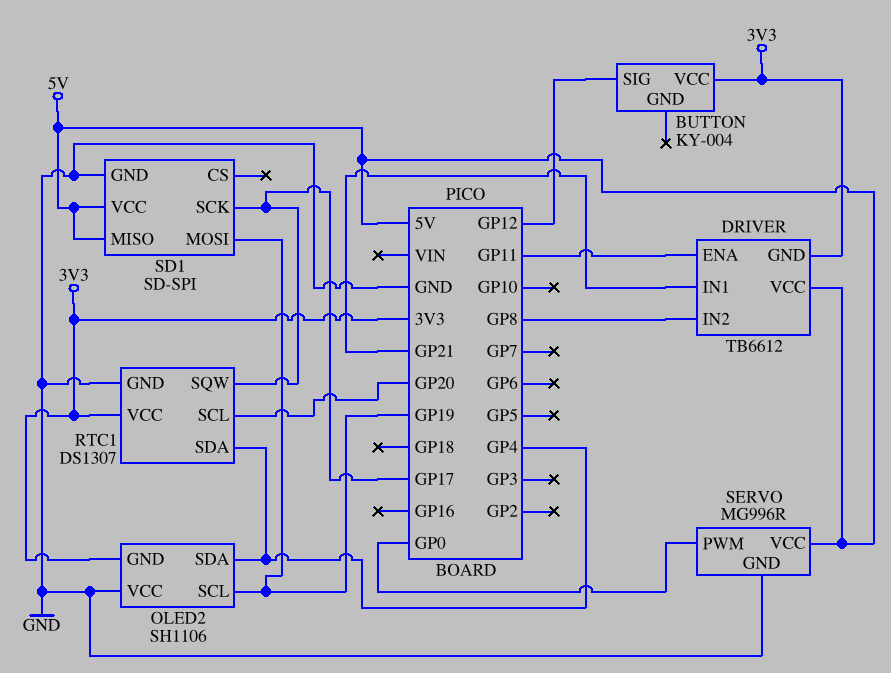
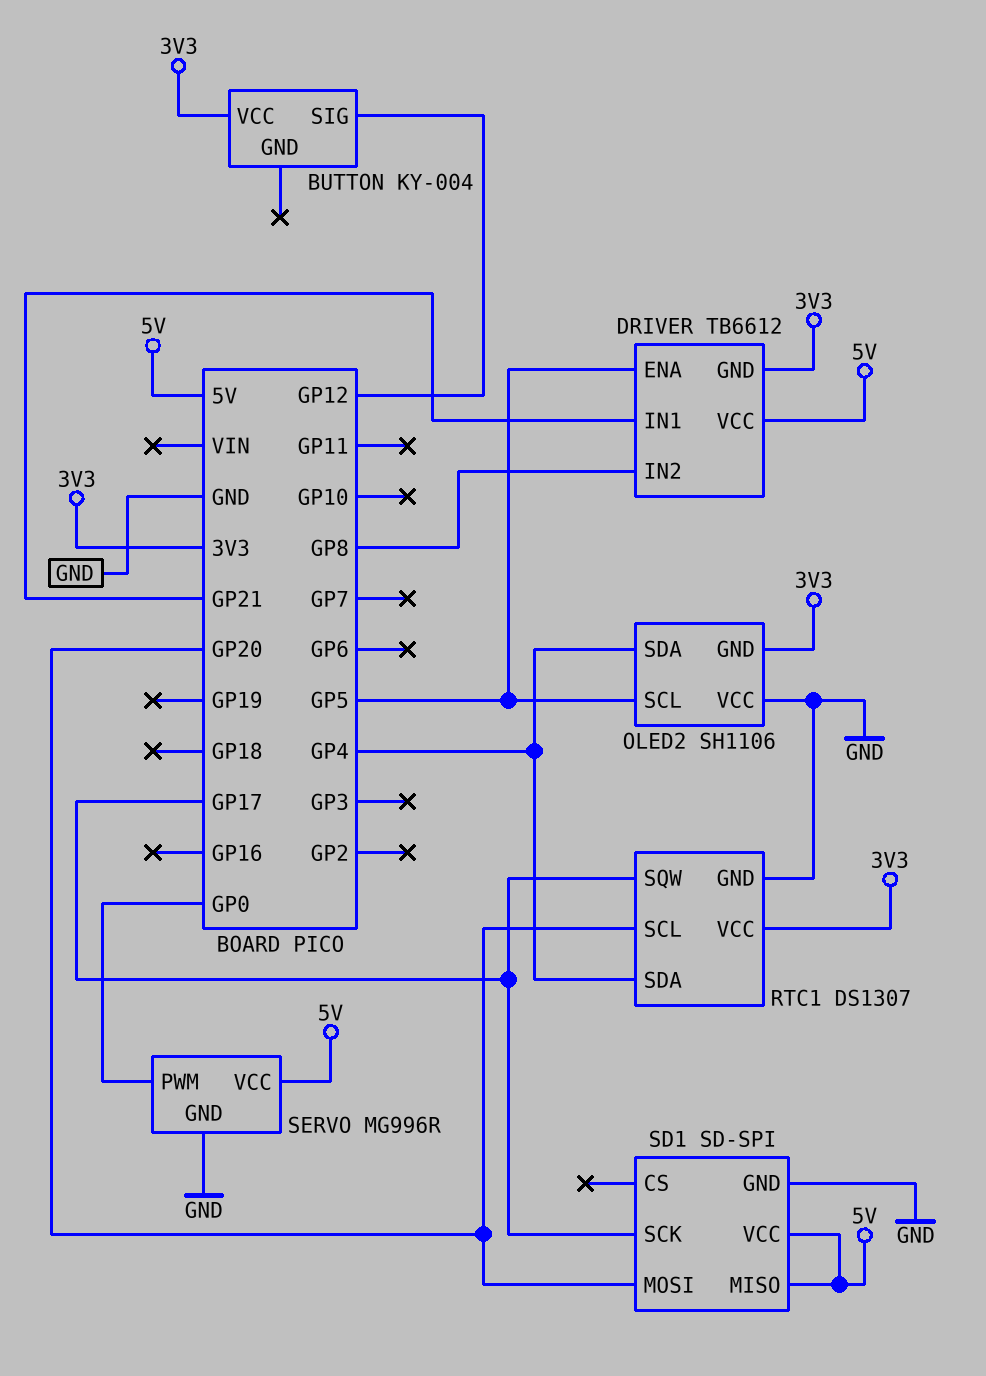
DRIVER pin ENA: GP11 -> GP5
OLED2 pin SCL: GP19 -> GP5
SD1 pin MOSI: GP19 -> GP20

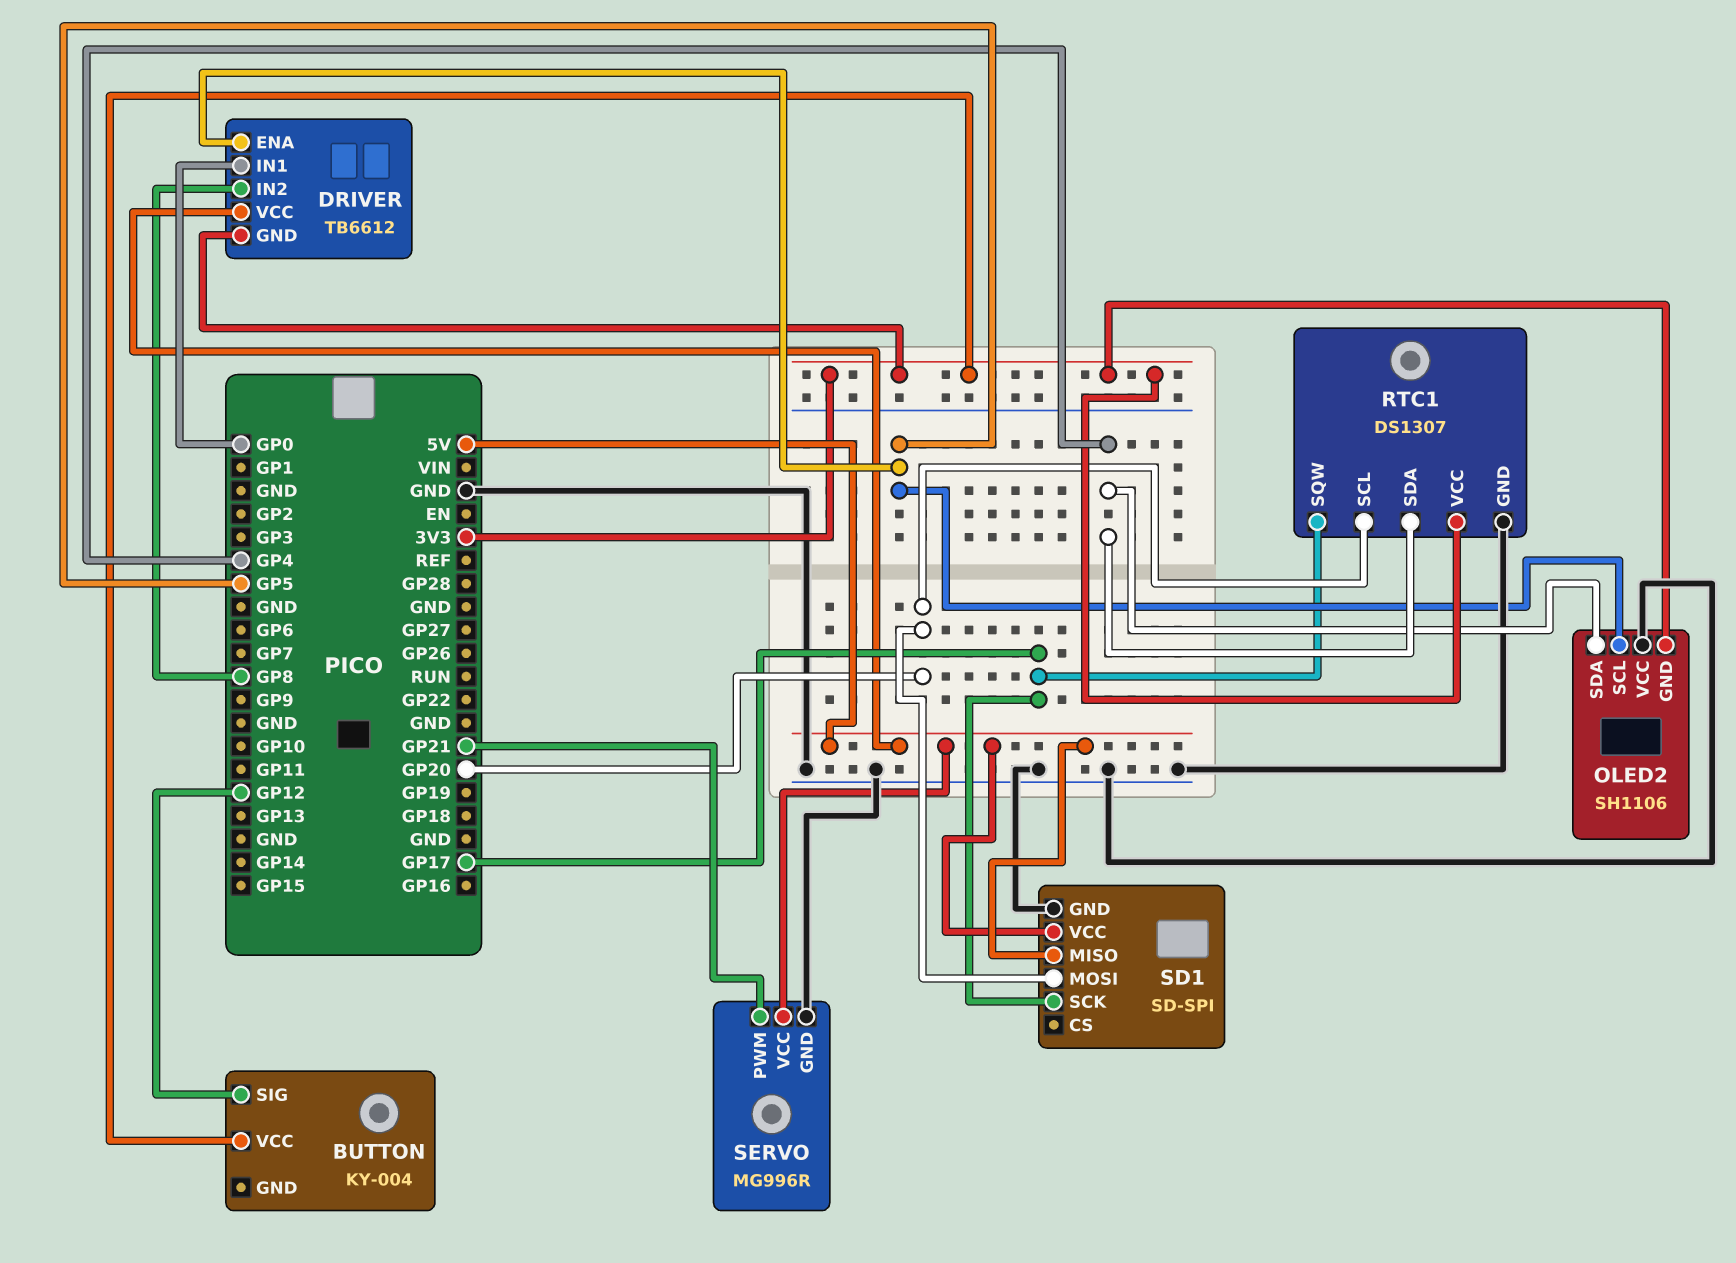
DRIVER pin IN1: GP21 -> GP0
SERVO pin PWM: GP0 -> GP21

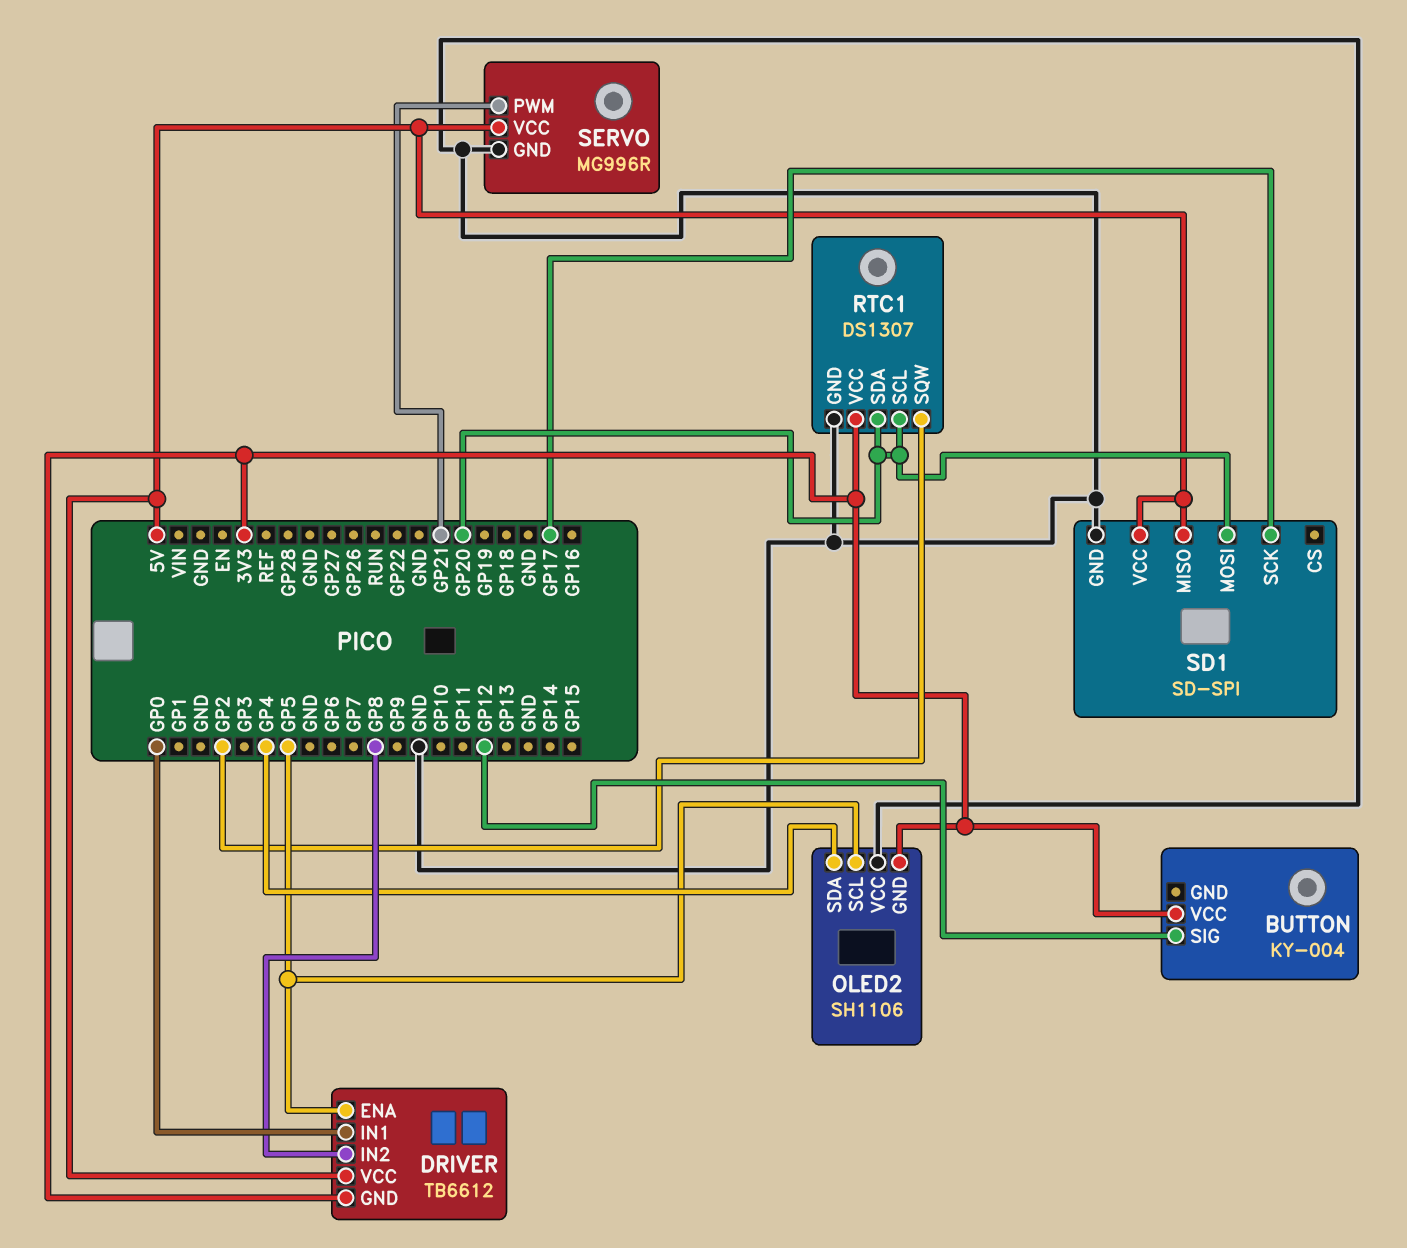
RTC1 pin SDA: GP4 -> GP20
RTC1 pin SQW: GP17 -> GP2

